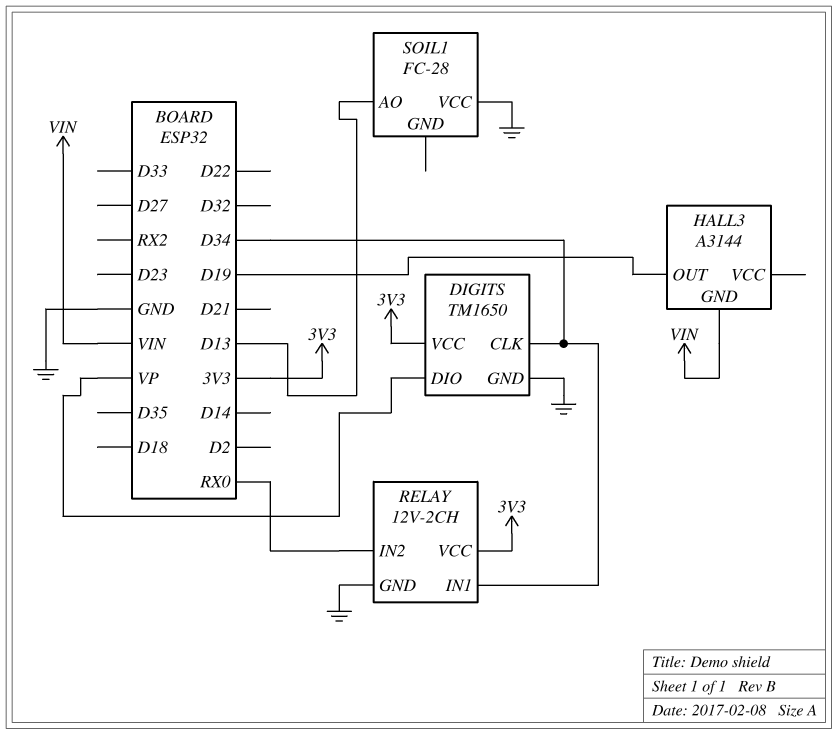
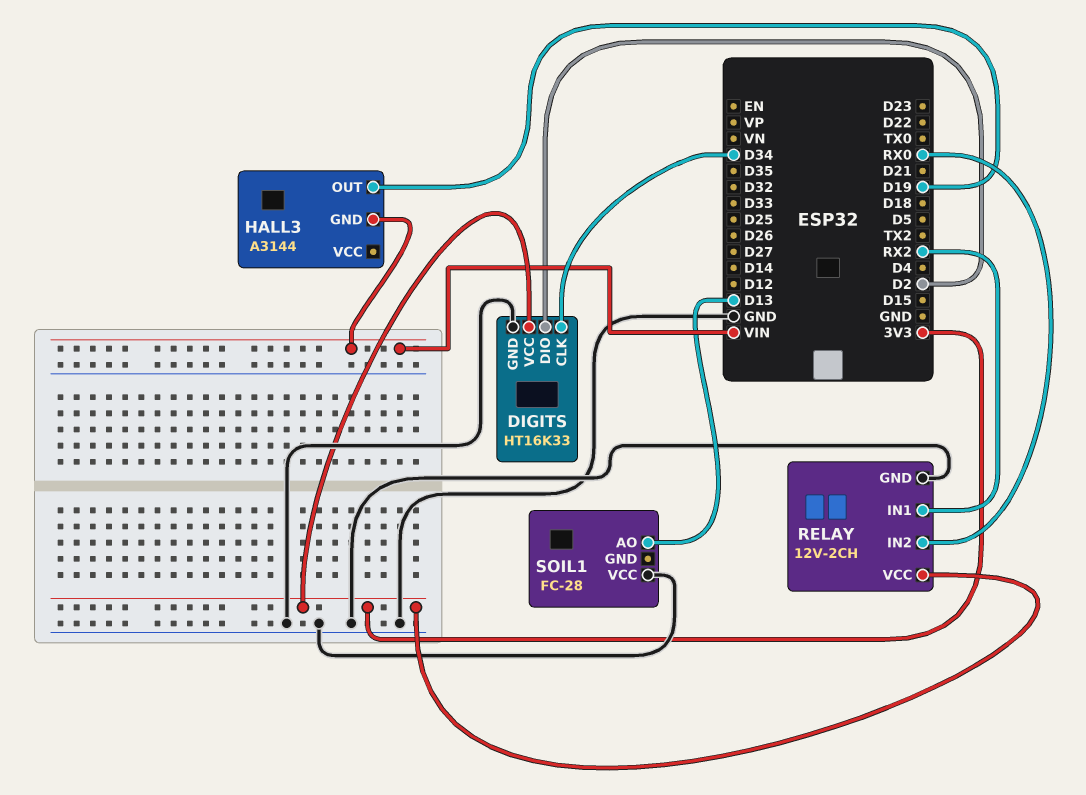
DIGITS: TM1650 -> HT16K33
DIGITS pin DIO: VP -> D2
RELAY pin IN1: D34 -> RX2

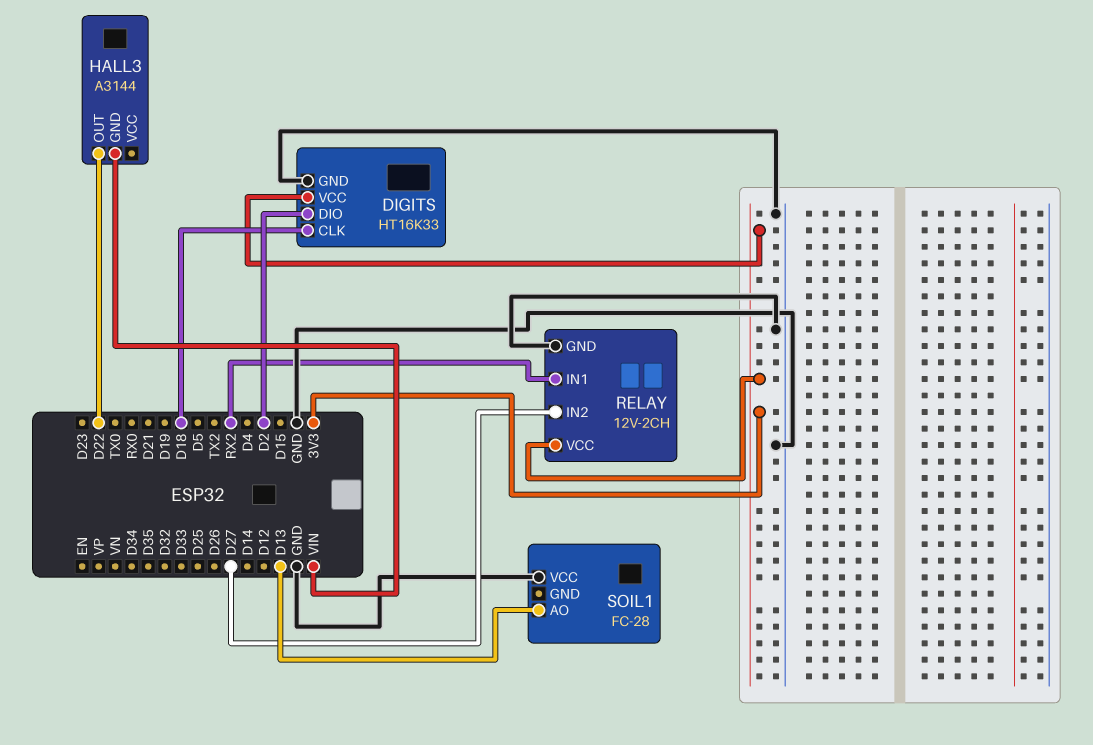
DIGITS pin CLK: D34 -> D18
HALL3 pin OUT: D19 -> D22
RELAY pin IN2: RX0 -> D27

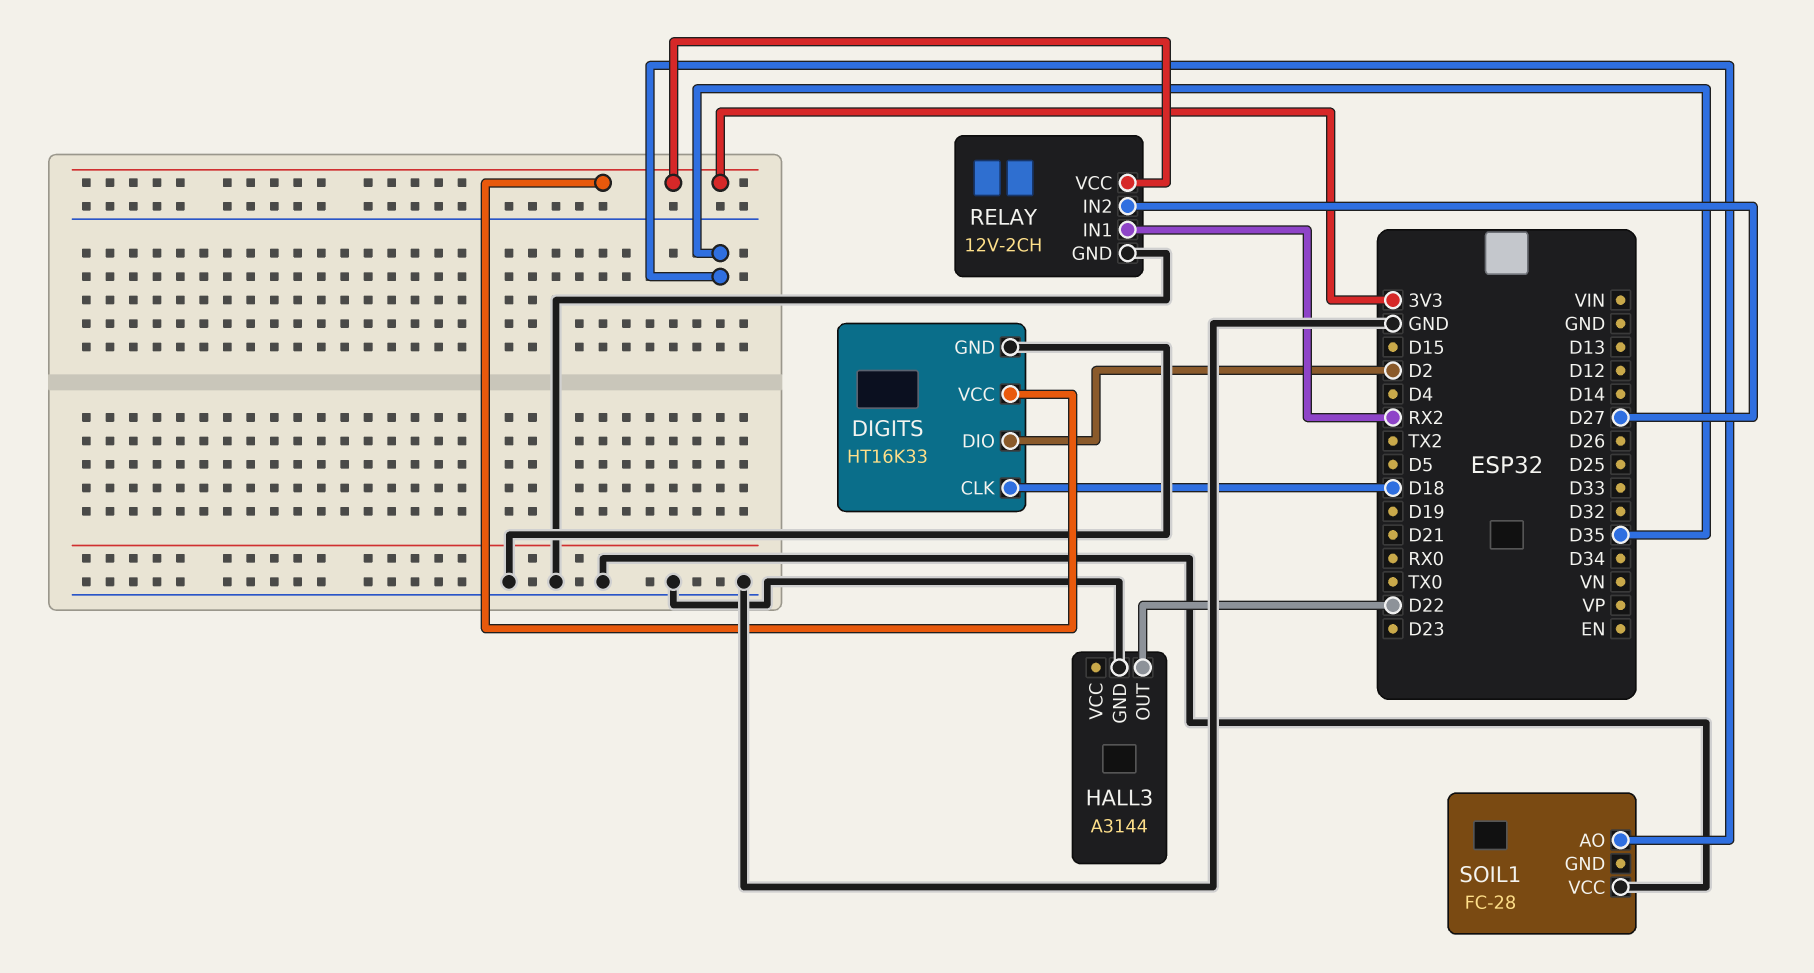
HALL3 pin GND: VIN -> GND
SOIL1 pin AO: D13 -> D35

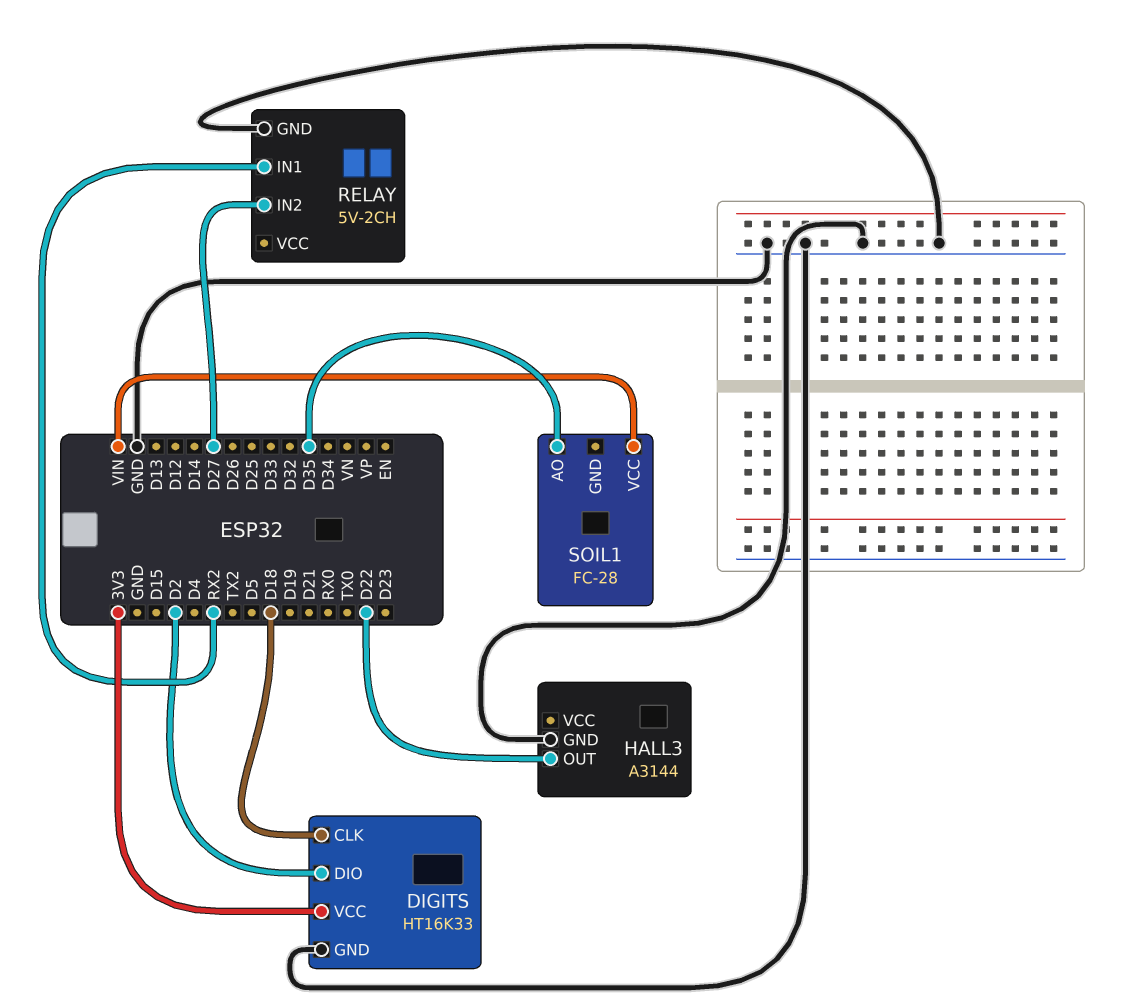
RELAY: 12V-2CH -> 5V-2CH
RELAY pin VCC: 3V3 -> none
SOIL1 pin VCC: GND -> VIN

